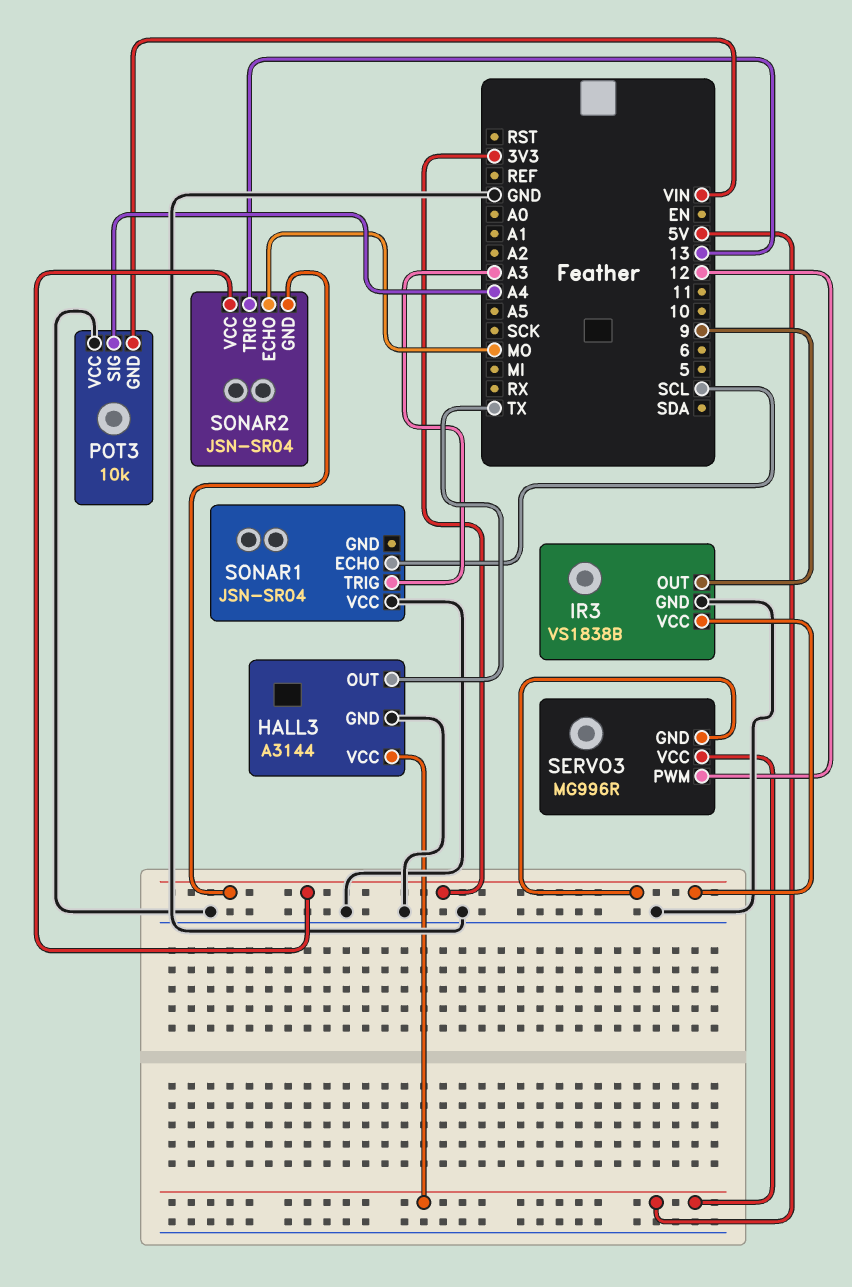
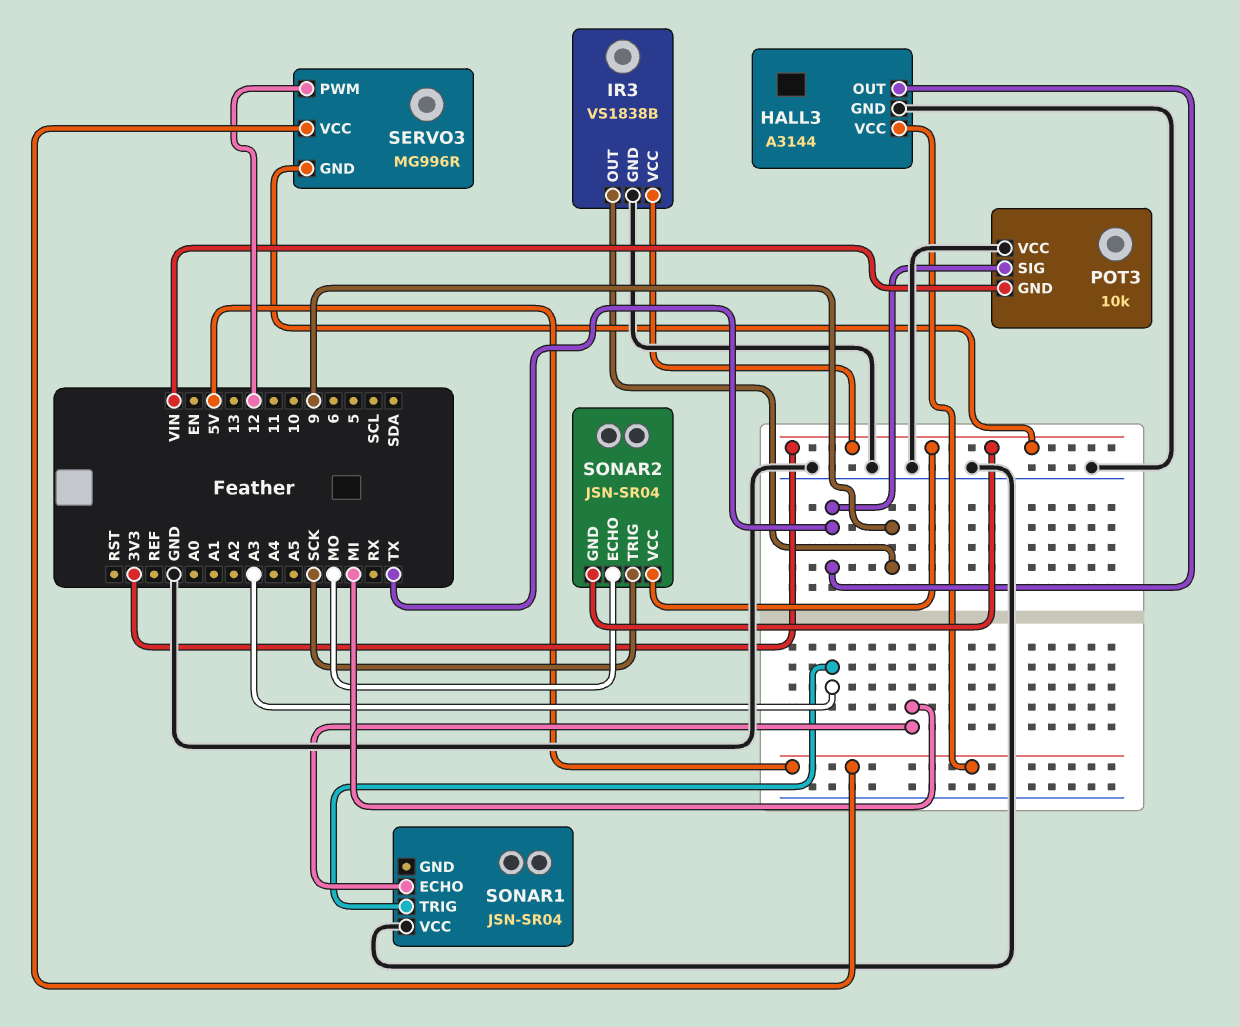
POT3 pin SIG: A4 -> TX
SONAR1 pin ECHO: SCL -> MI
SONAR2 pin TRIG: 13 -> SCK

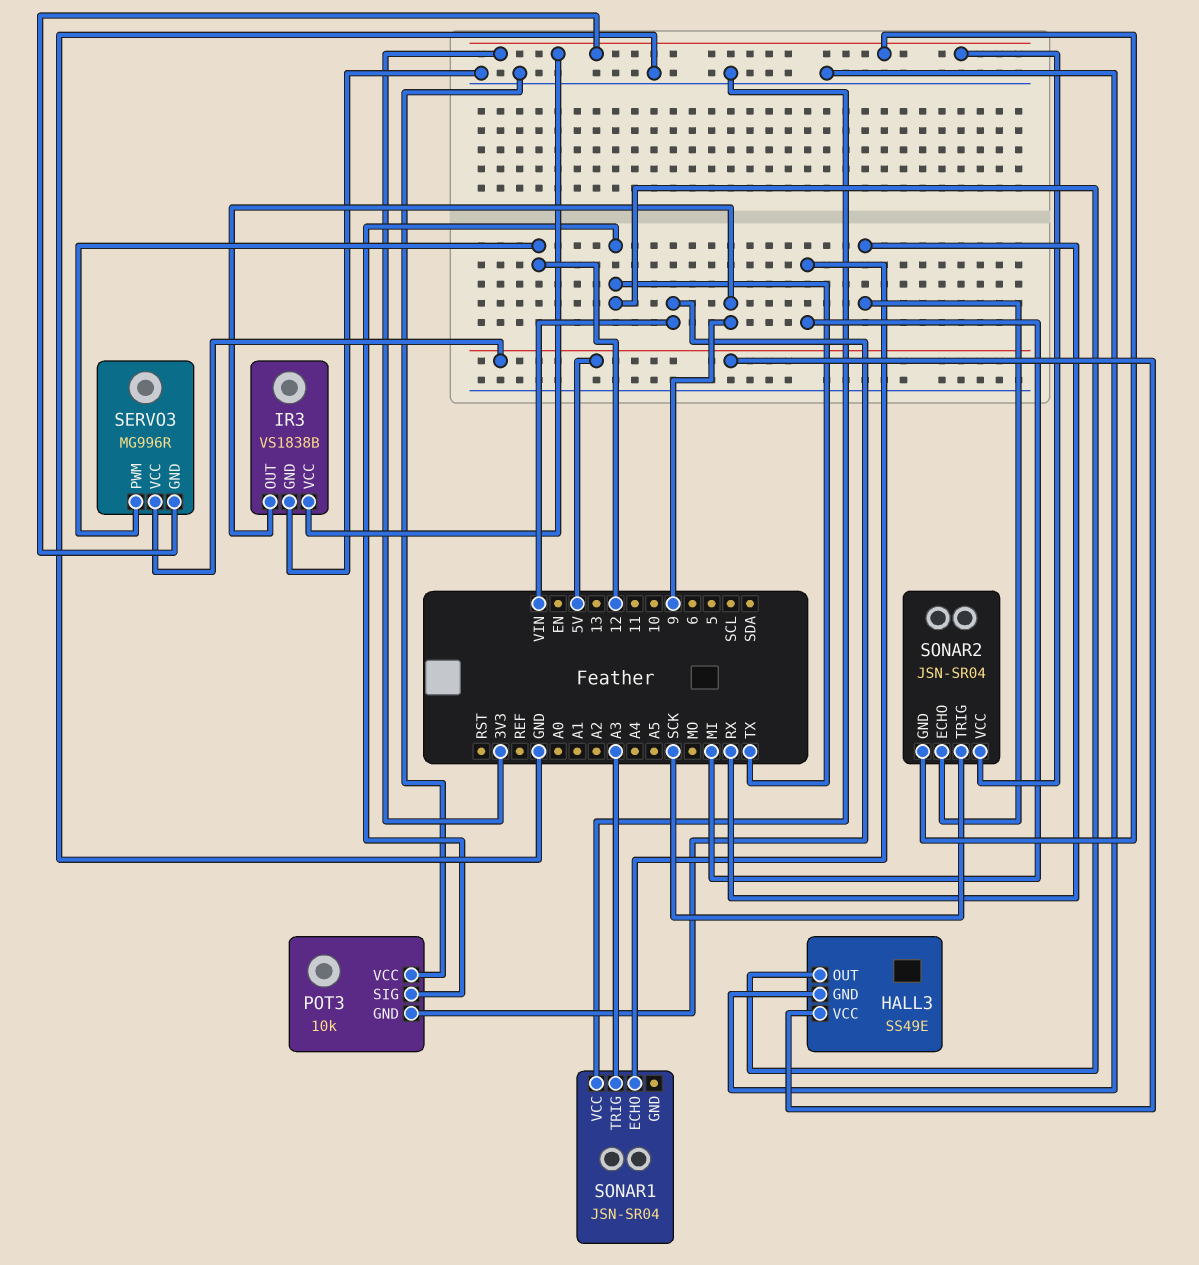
HALL3: A3144 -> SS49E
SONAR2 pin ECHO: MO -> RX

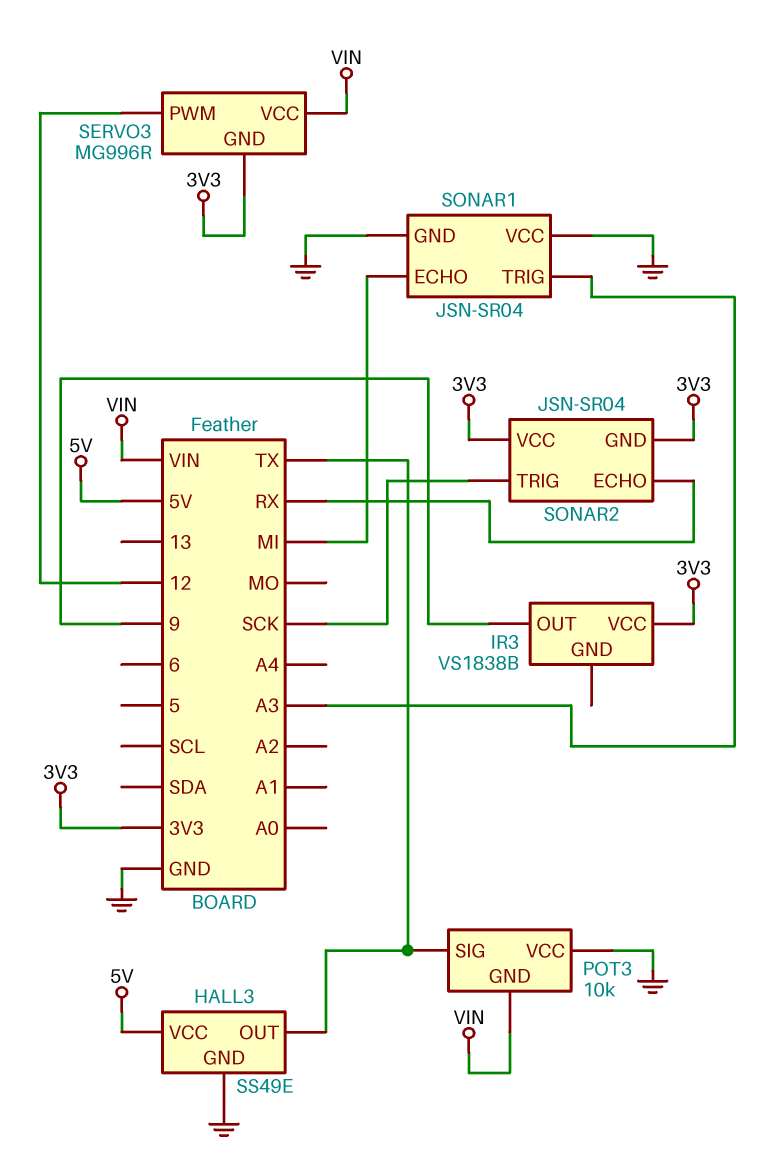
IR3 pin GND: GND -> none
SERVO3 pin VCC: 5V -> VIN
SONAR1 pin GND: none -> GND

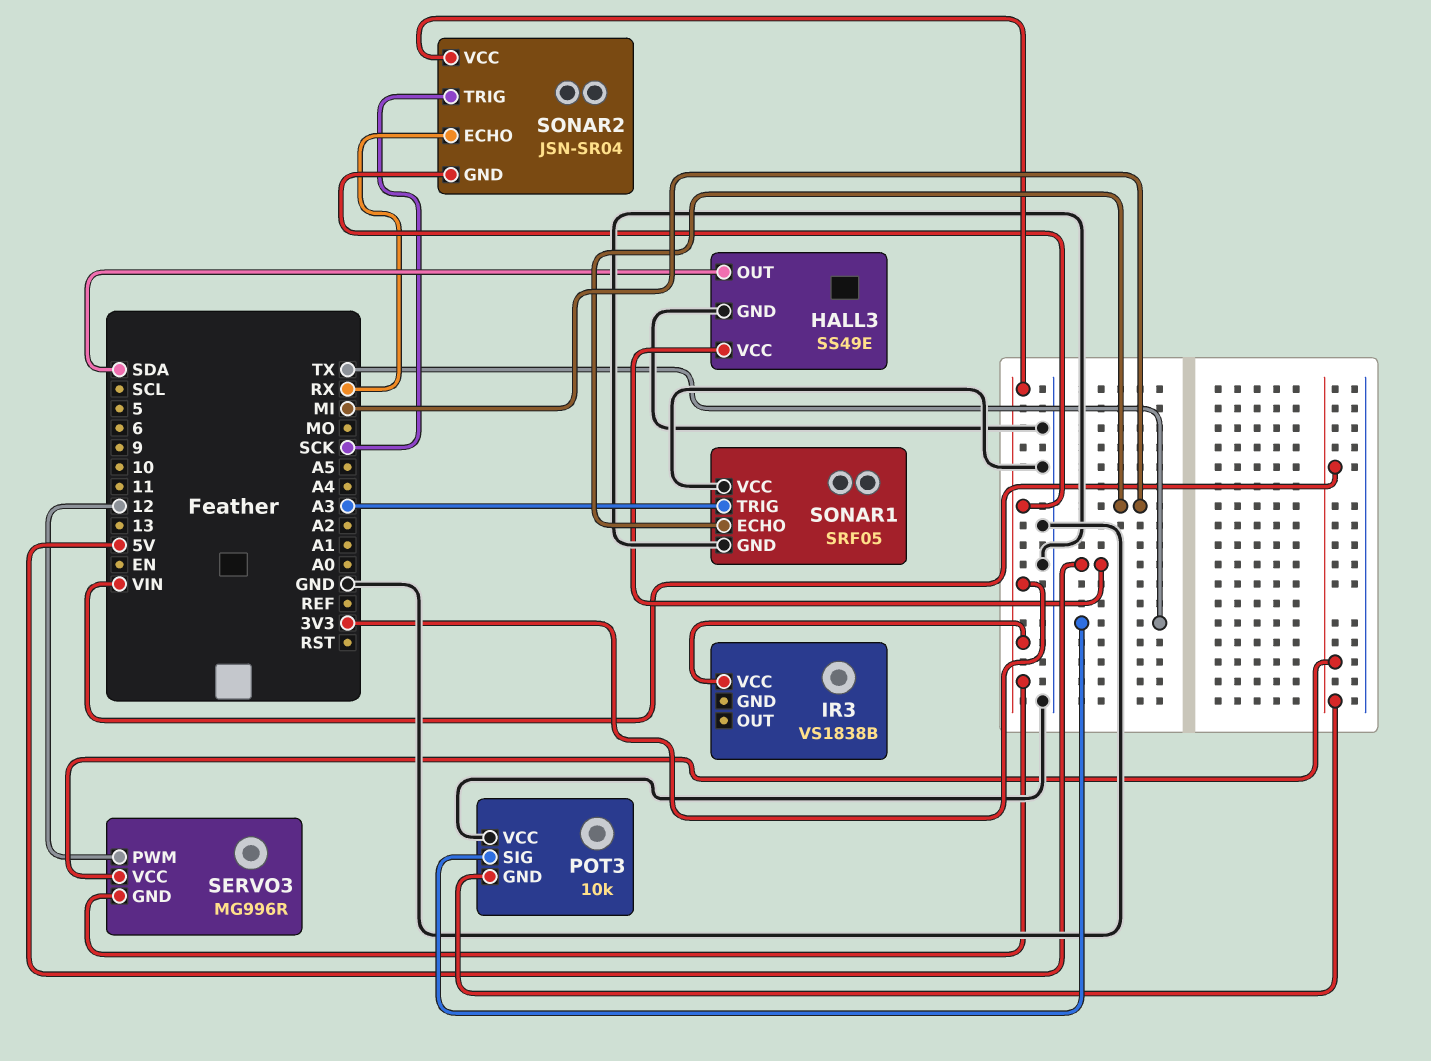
HALL3 pin OUT: TX -> SDA
IR3 pin OUT: 9 -> none
SONAR1: JSN-SR04 -> SRF05

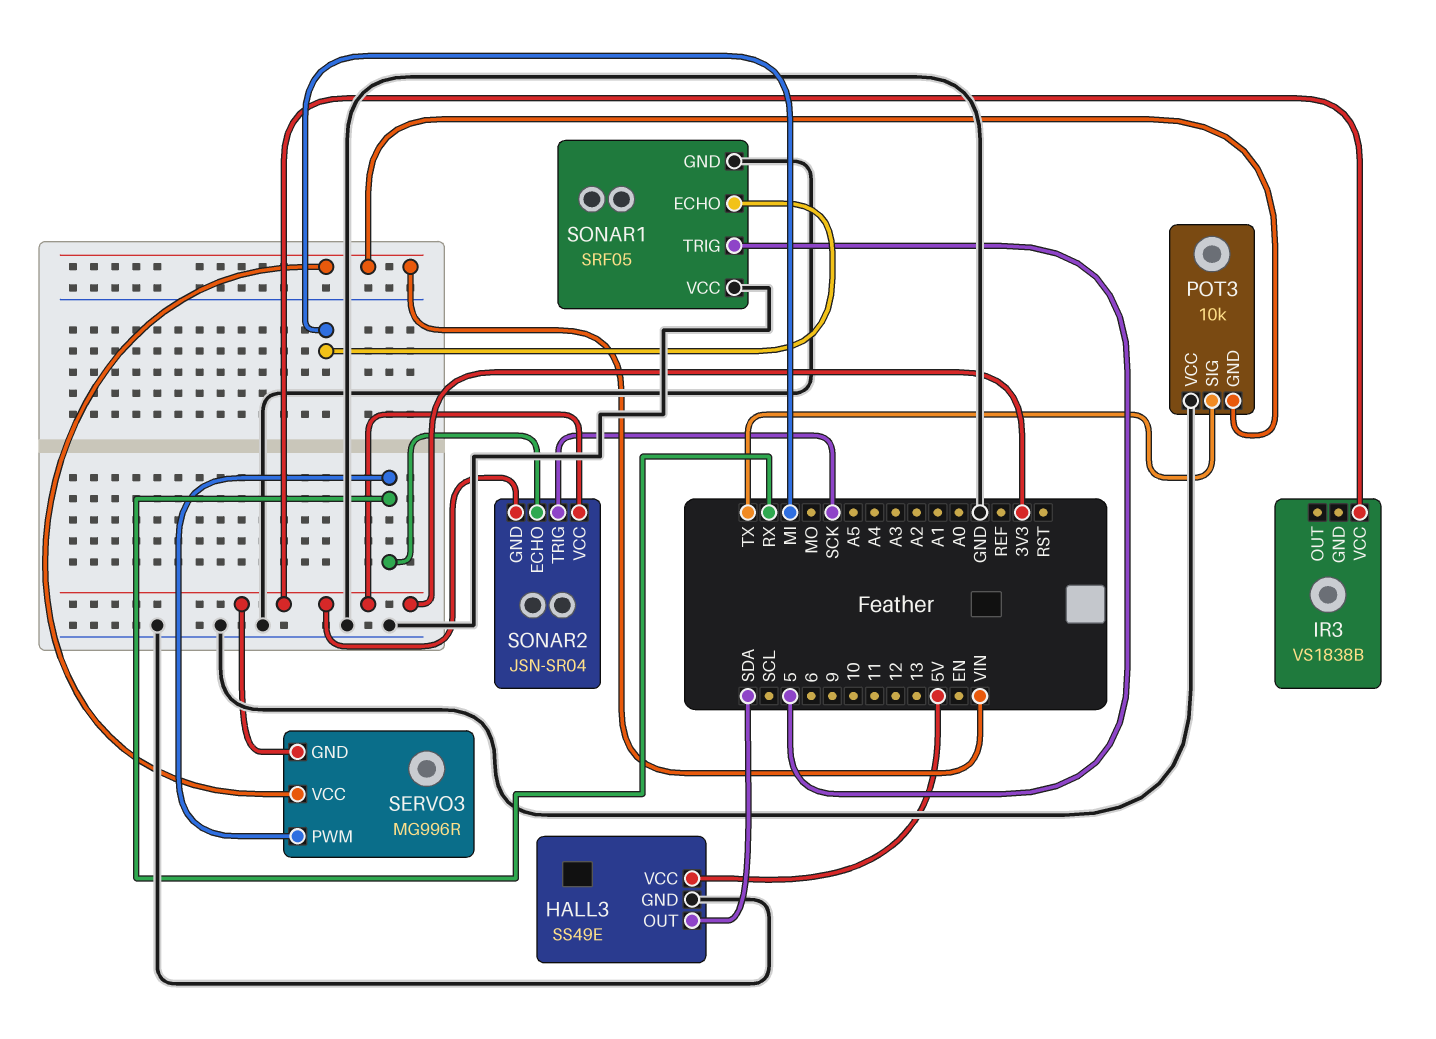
SERVO3 pin PWM: 12 -> RX
SONAR1 pin TRIG: A3 -> 5

